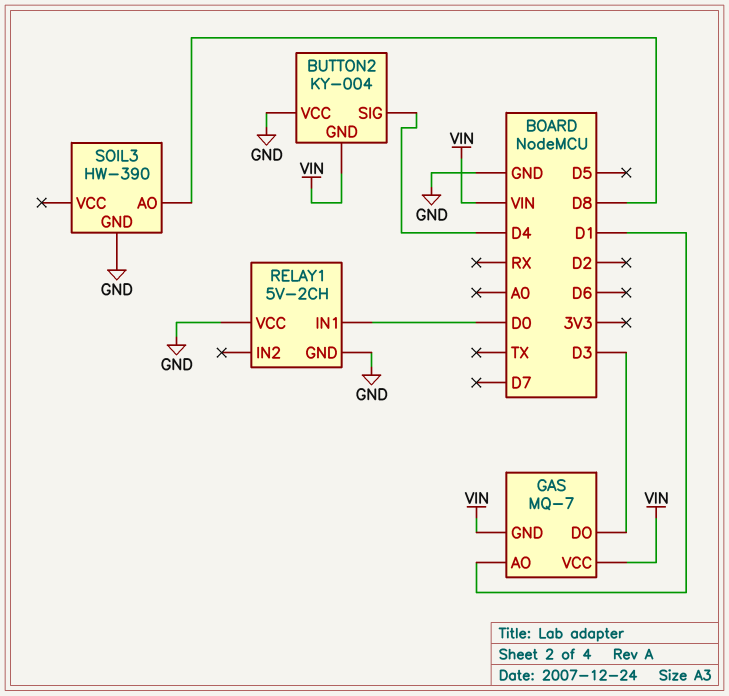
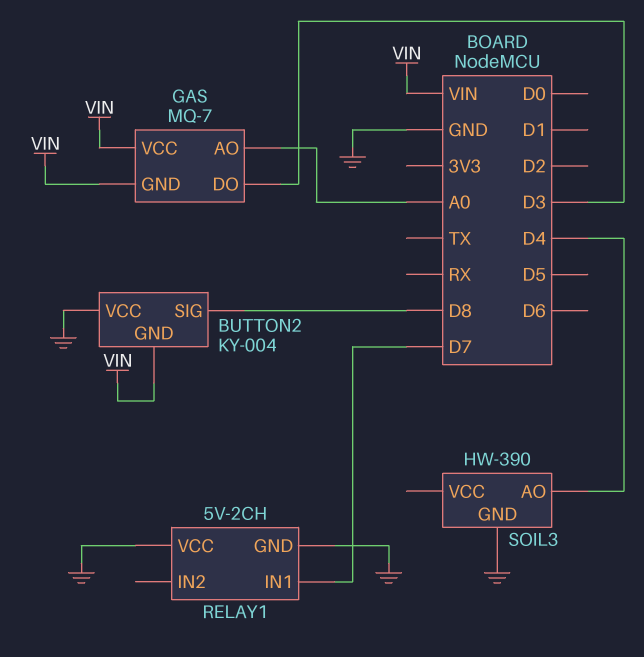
BUTTON2 pin SIG: D4 -> D8
GAS pin AO: D1 -> A0
RELAY1 pin IN1: D0 -> D7
SOIL3 pin AO: D8 -> D4

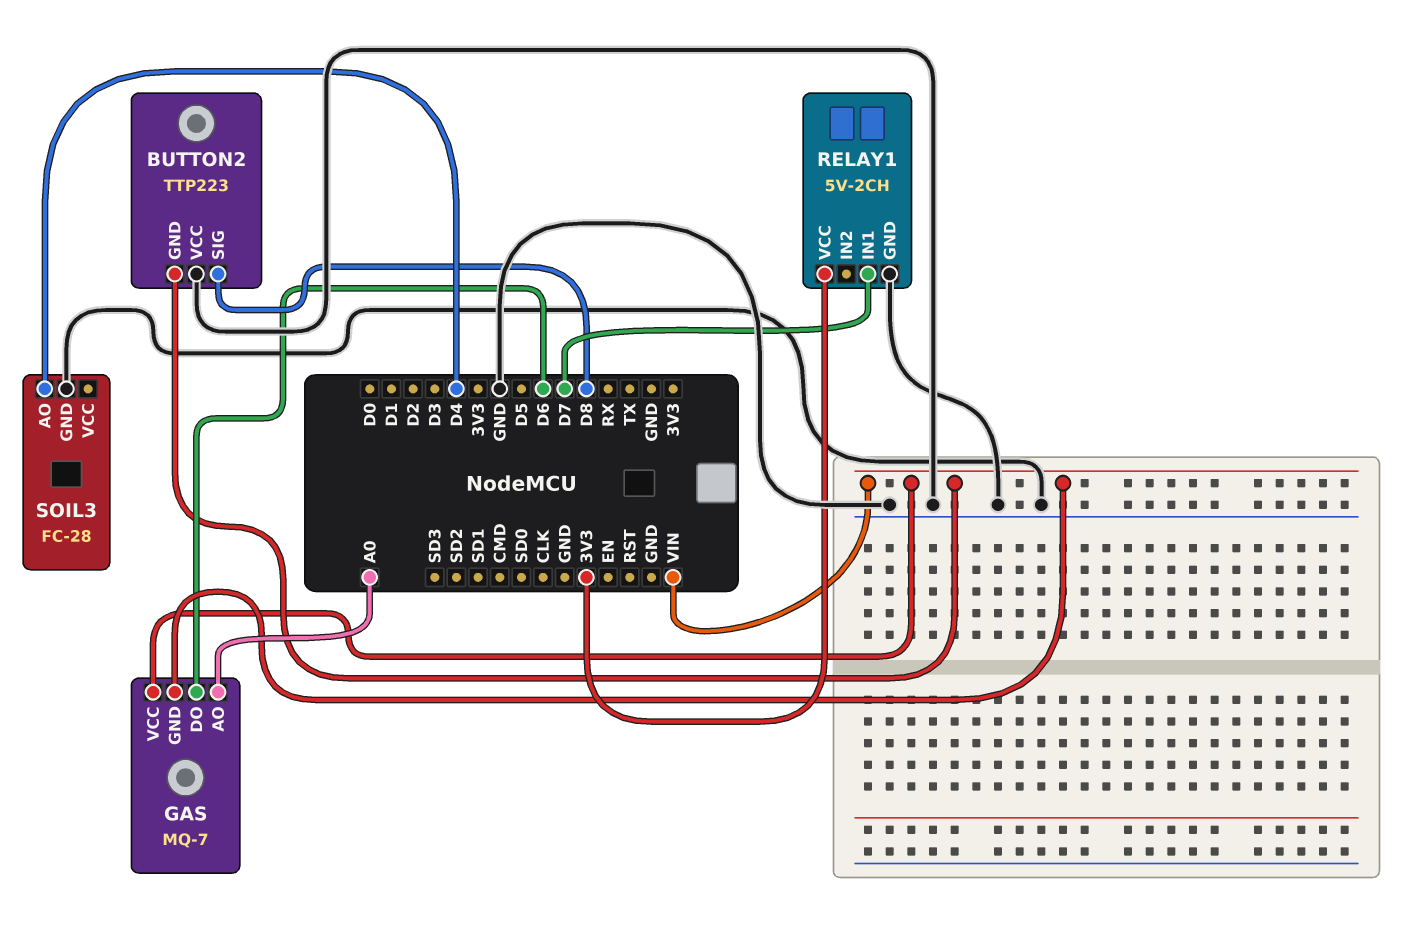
BUTTON2: KY-004 -> TTP223
GAS pin DO: D3 -> D6
RELAY1 pin VCC: GND -> 3V3
SOIL3: HW-390 -> FC-28

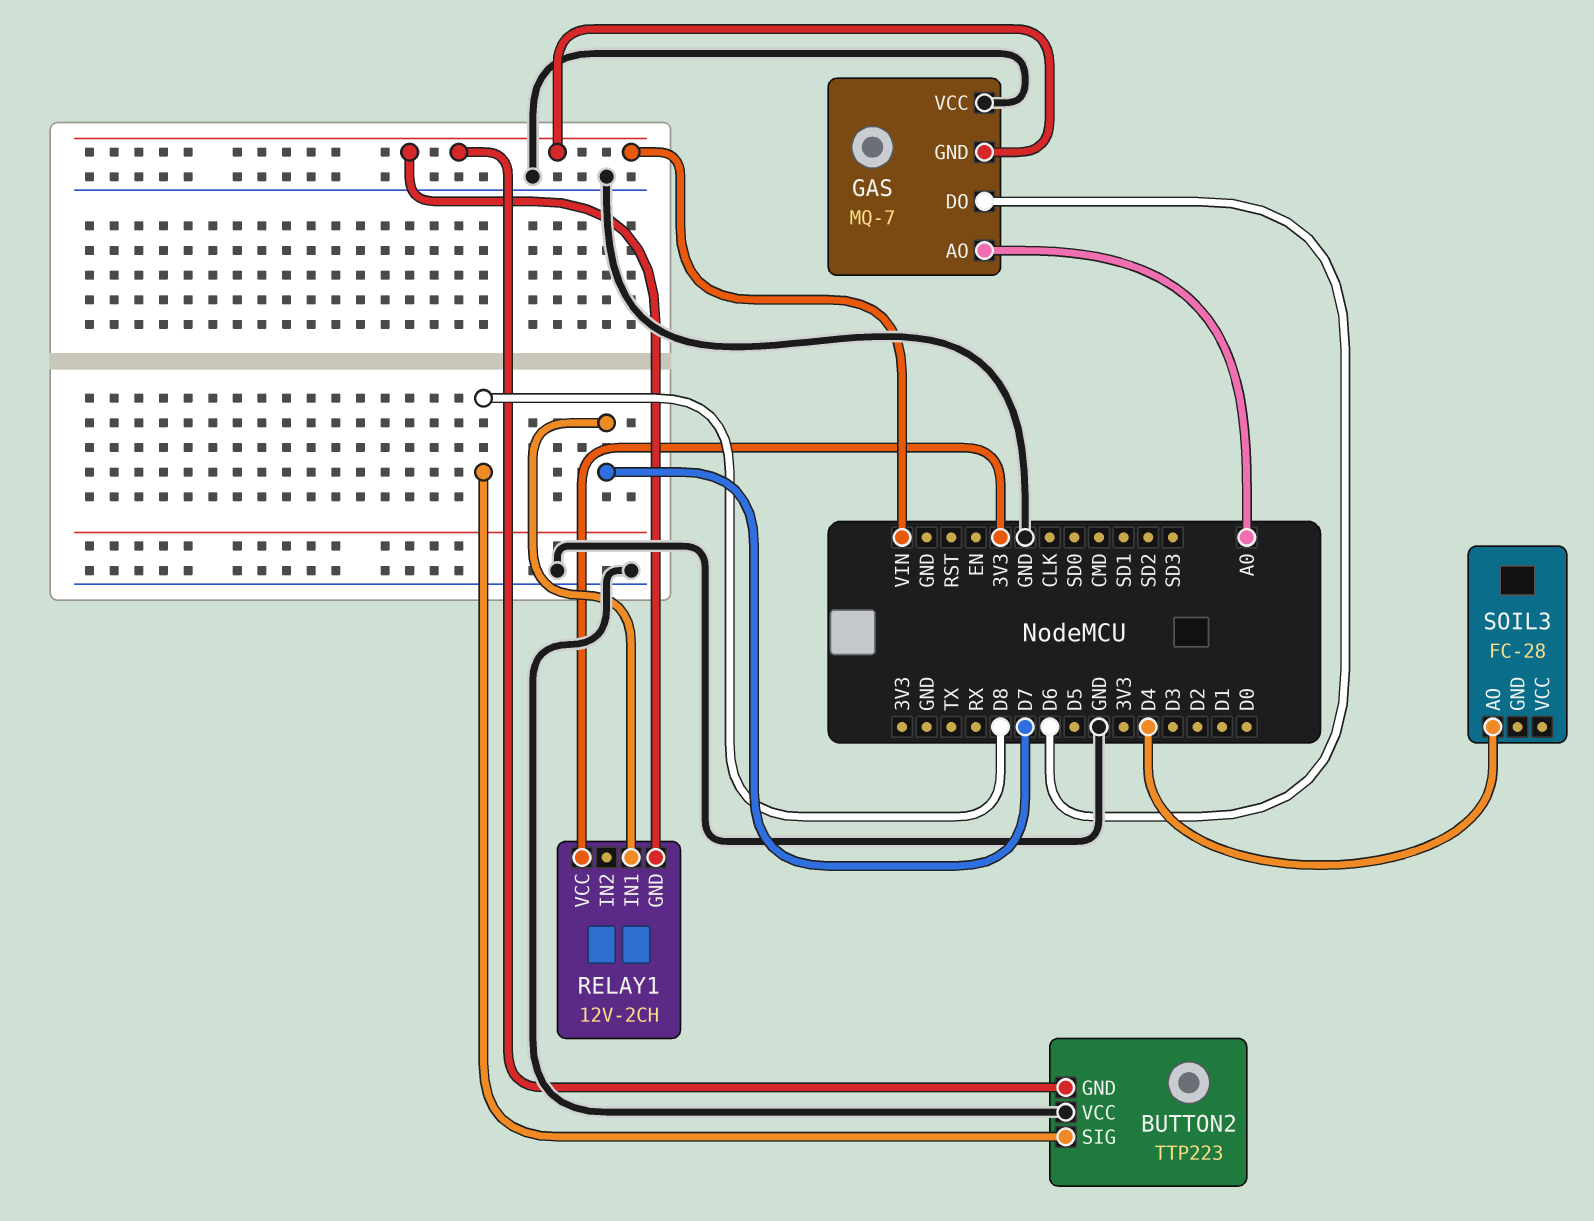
GAS pin VCC: VIN -> GND
RELAY1: 5V-2CH -> 12V-2CH
RELAY1 pin GND: GND -> VIN
SOIL3 pin GND: GND -> none

